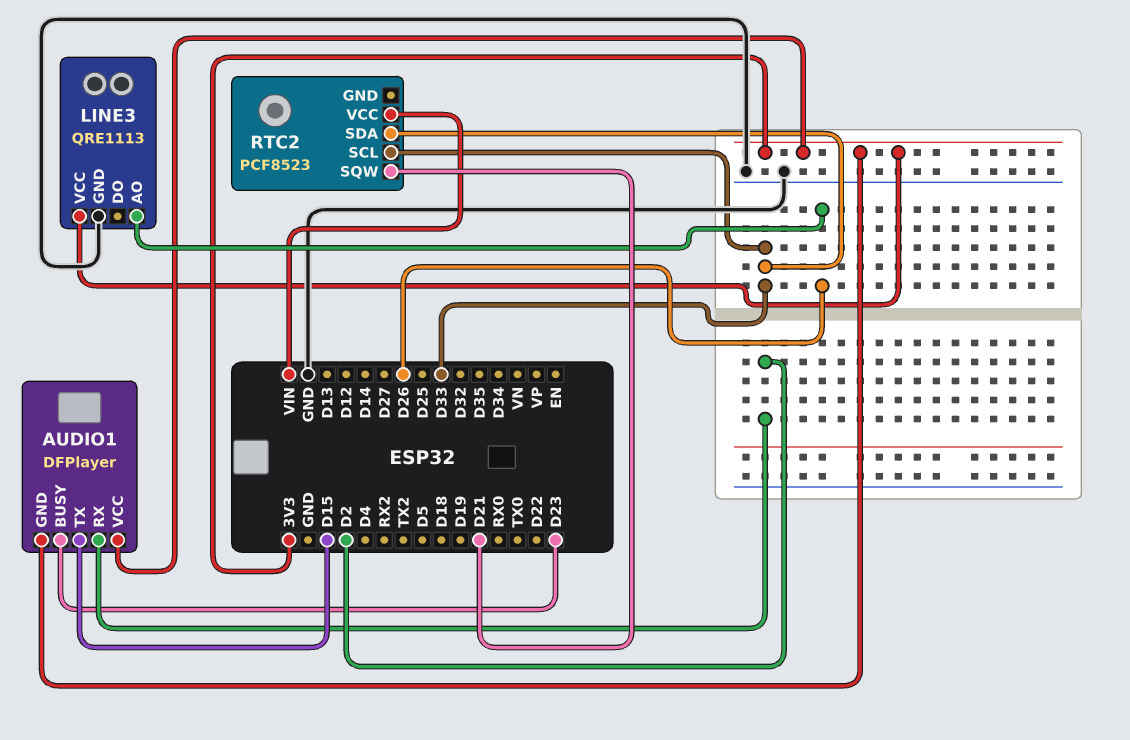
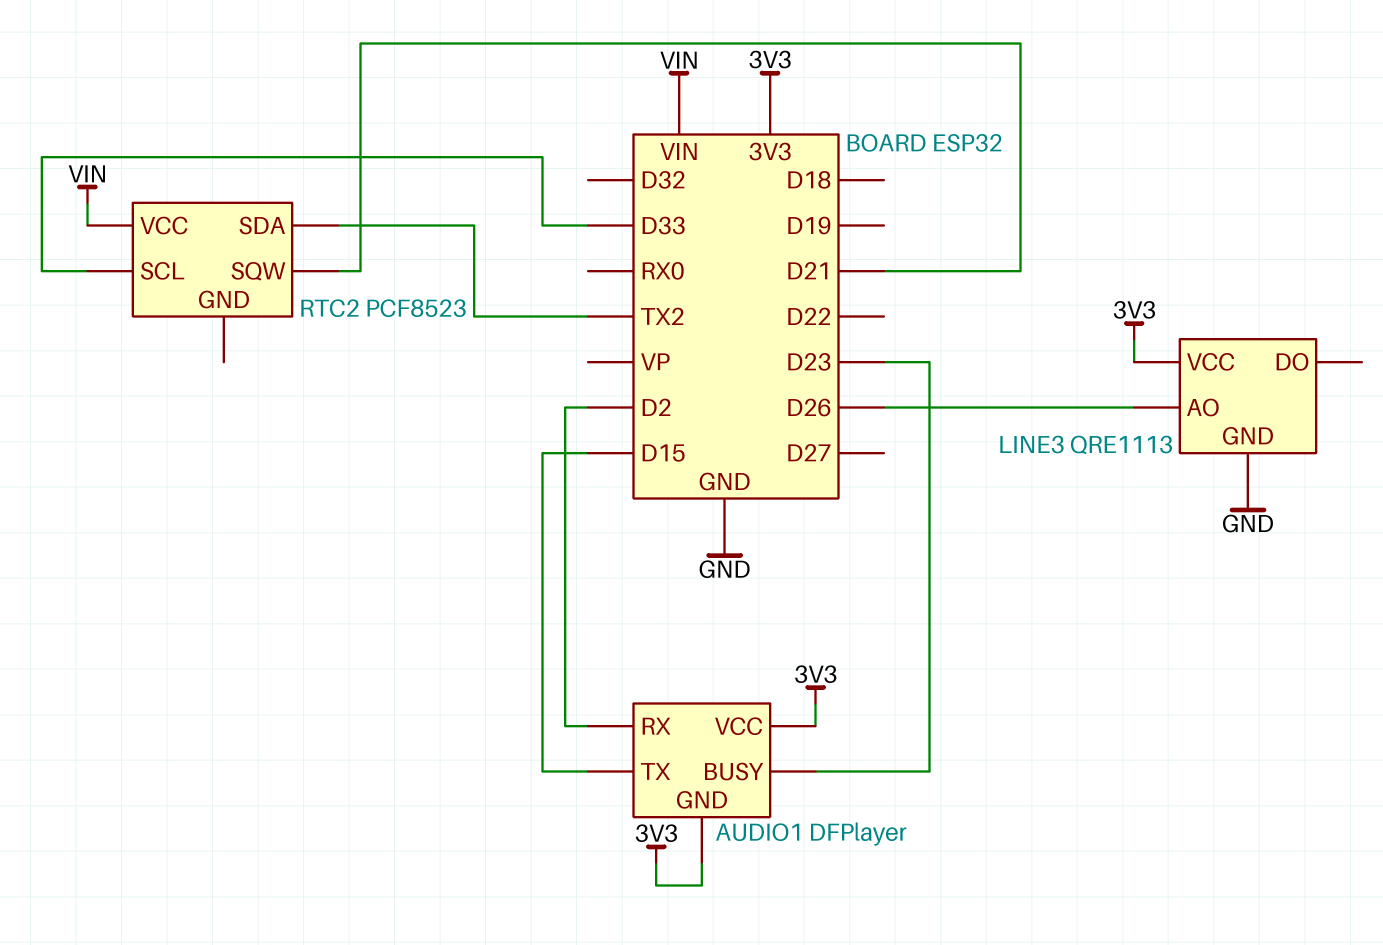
RTC2 pin SDA: D33 -> TX2

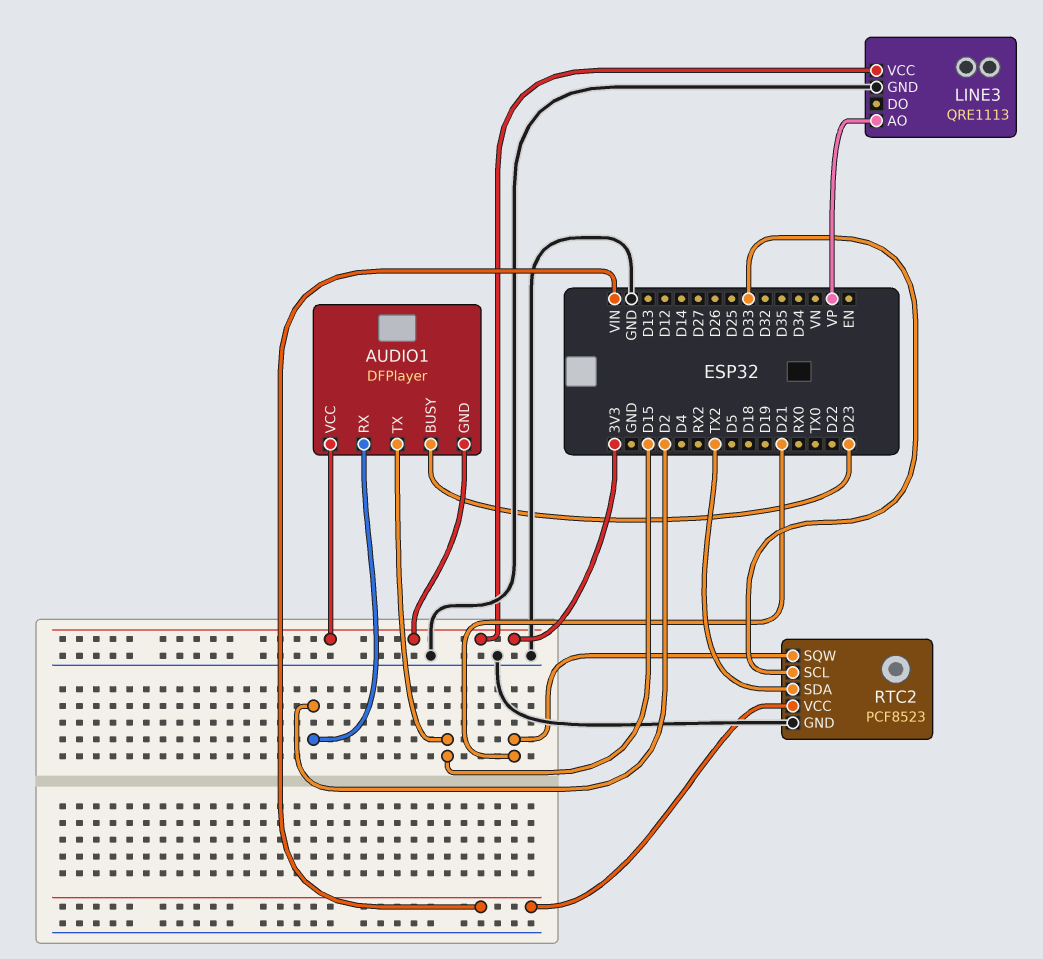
LINE3 pin AO: D26 -> VP
RTC2 pin GND: none -> GND

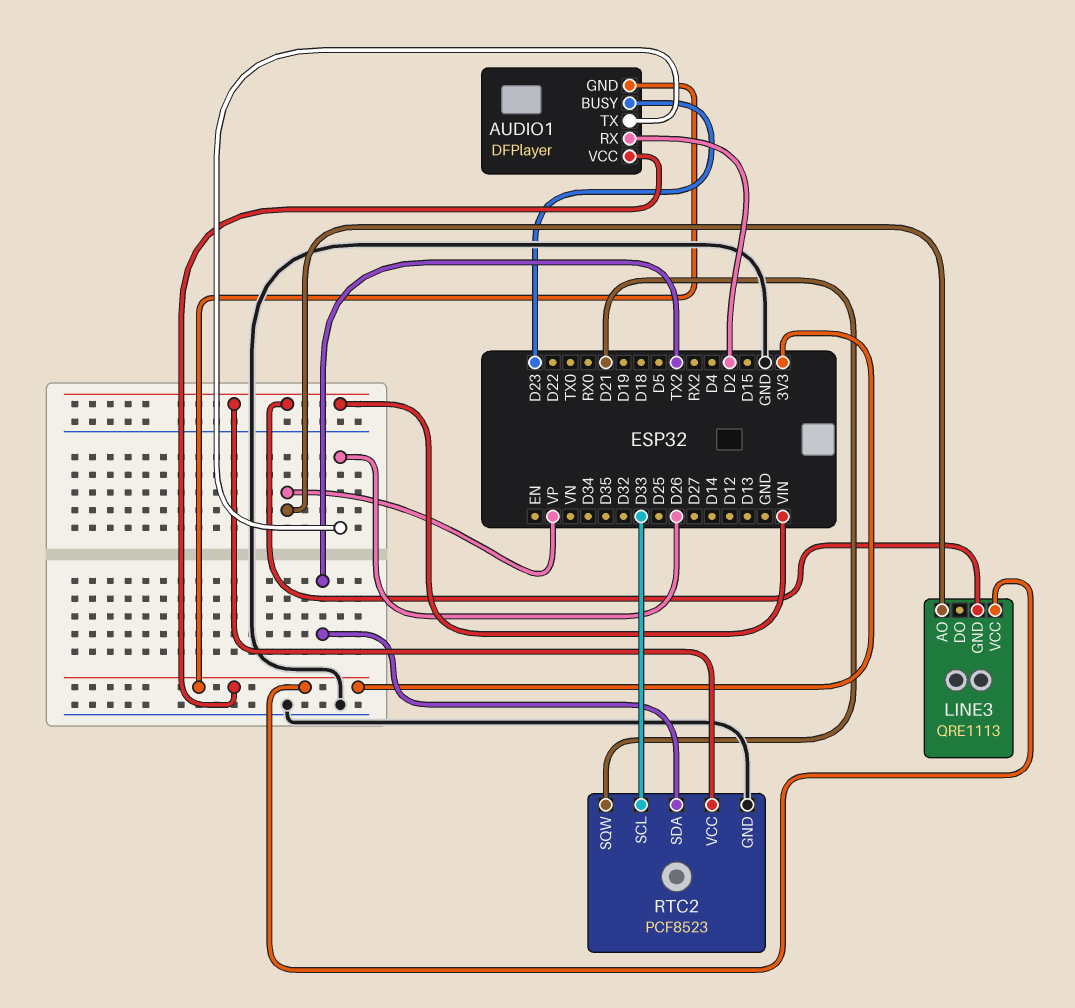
AUDIO1 pin TX: D15 -> D26
LINE3 pin GND: GND -> VIN

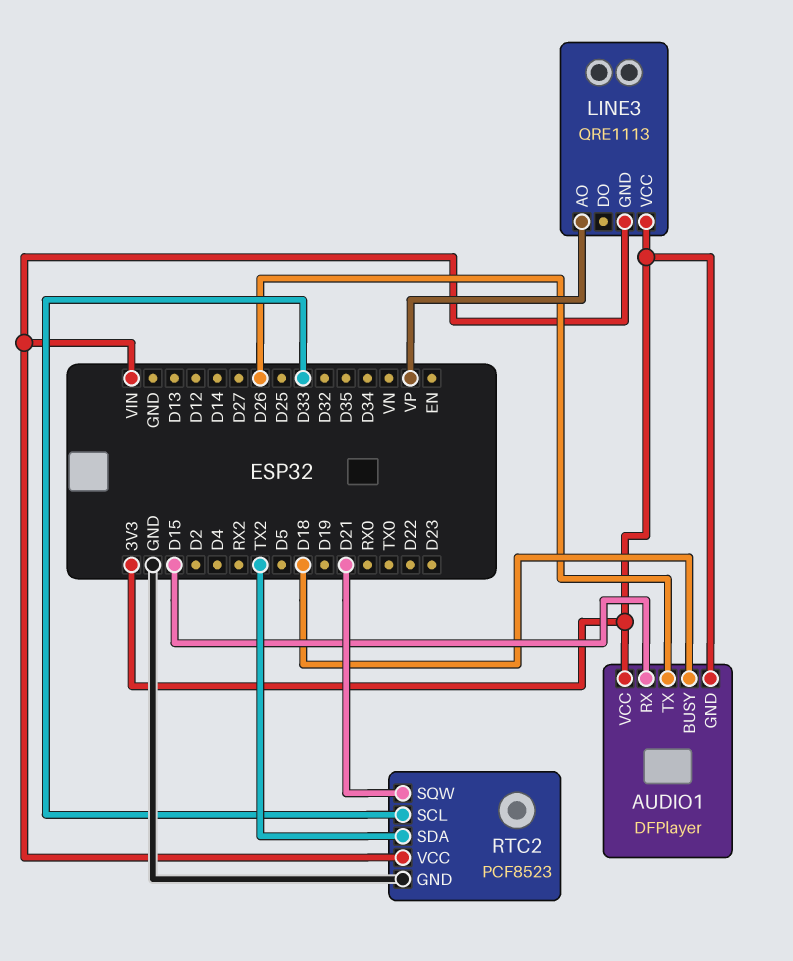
AUDIO1 pin BUSY: D23 -> D18
AUDIO1 pin RX: D2 -> D15

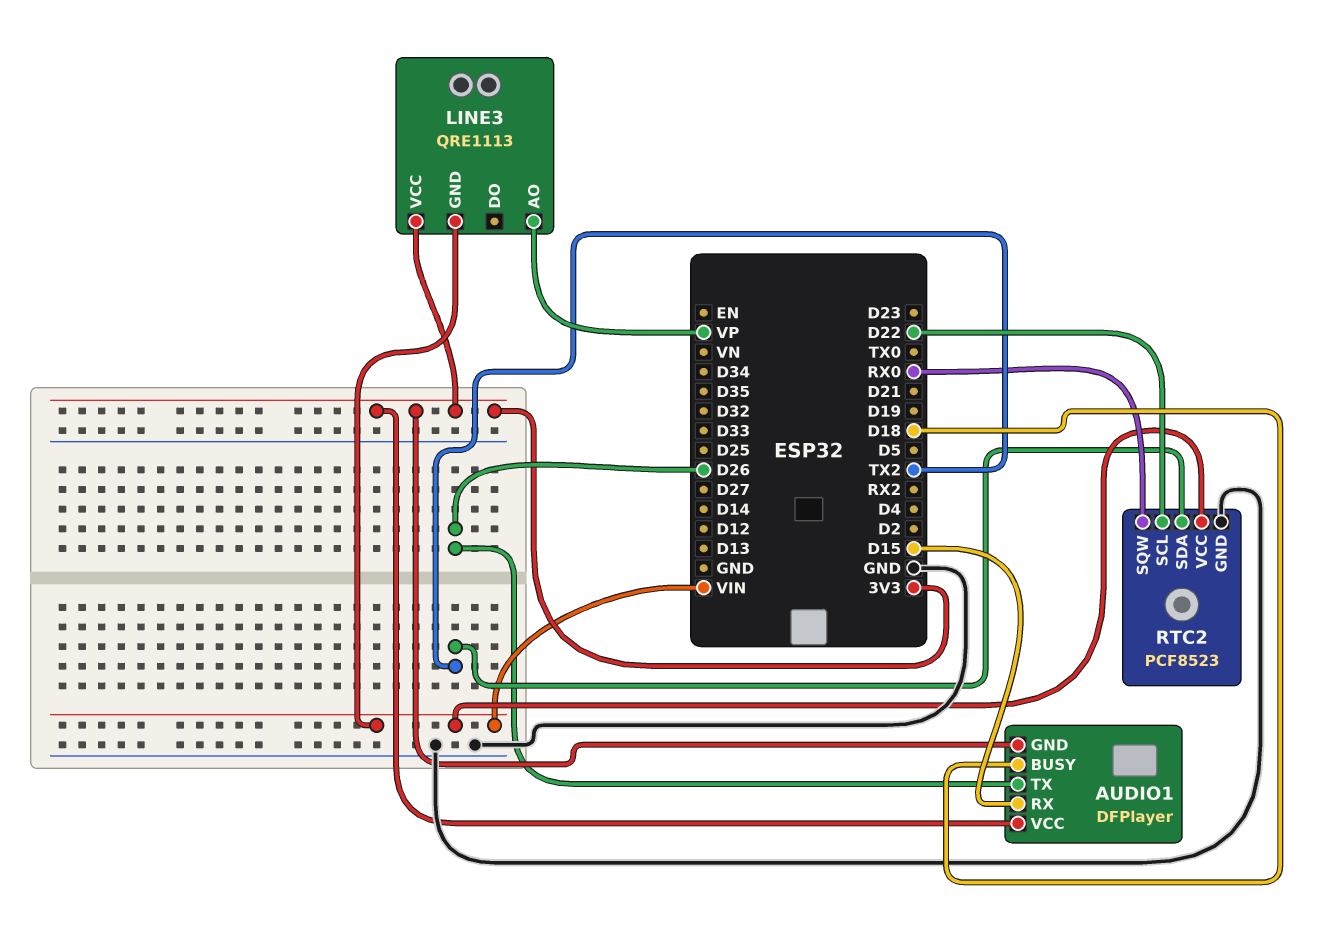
RTC2 pin SCL: D33 -> D22
RTC2 pin SQW: D21 -> RX0

